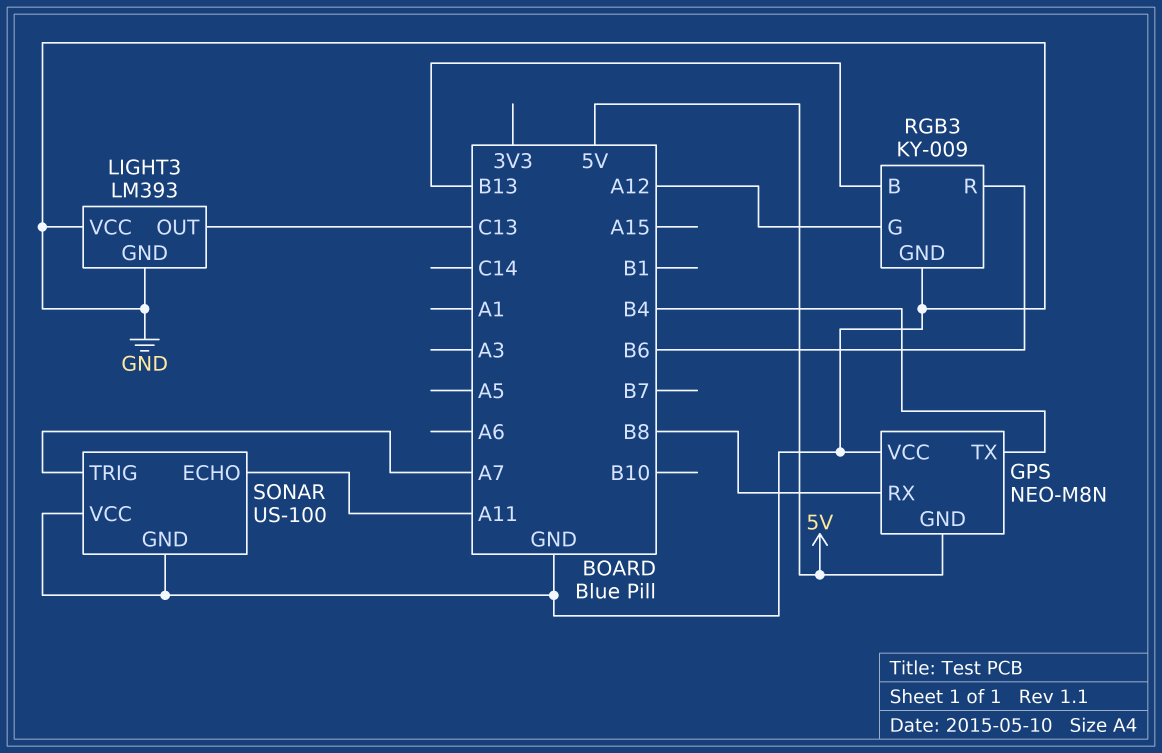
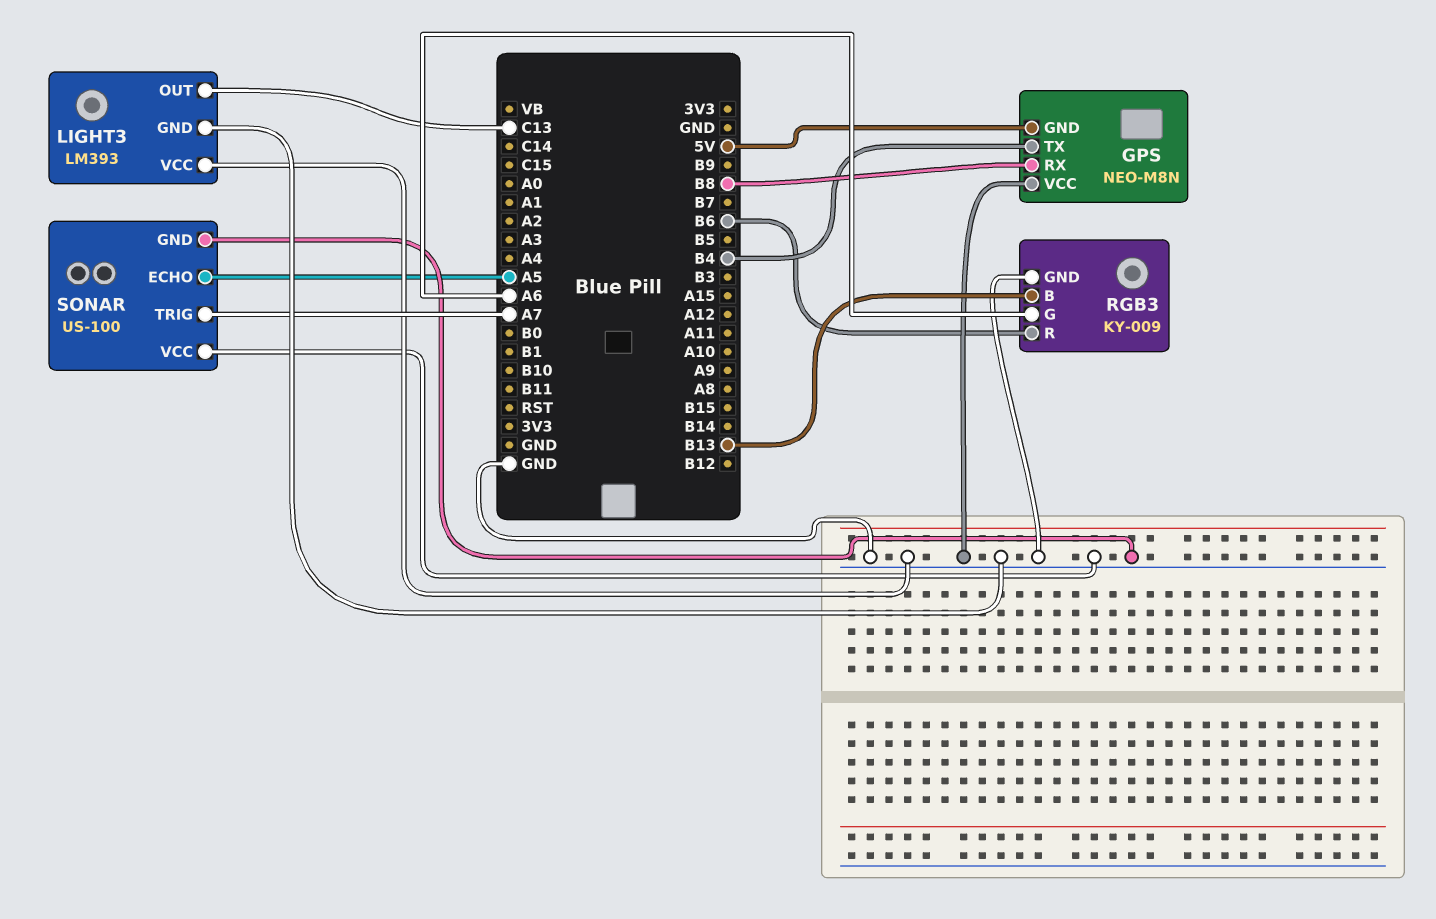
RGB3 pin G: A12 -> A6
SONAR pin ECHO: A11 -> A5

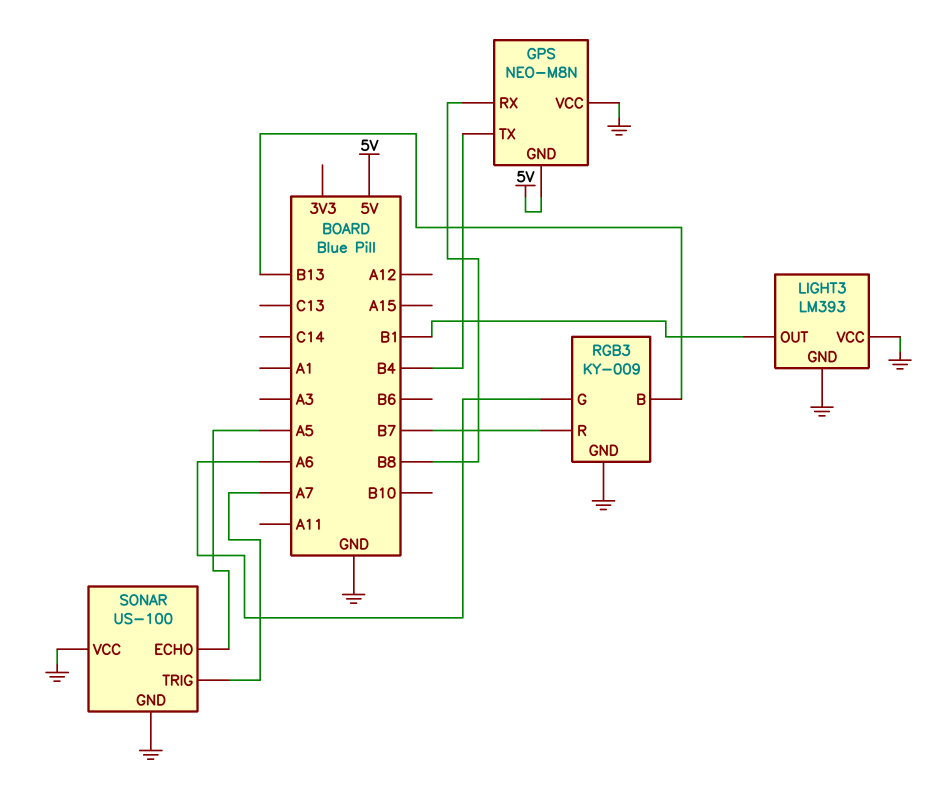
LIGHT3 pin OUT: C13 -> B1
RGB3 pin R: B6 -> B7

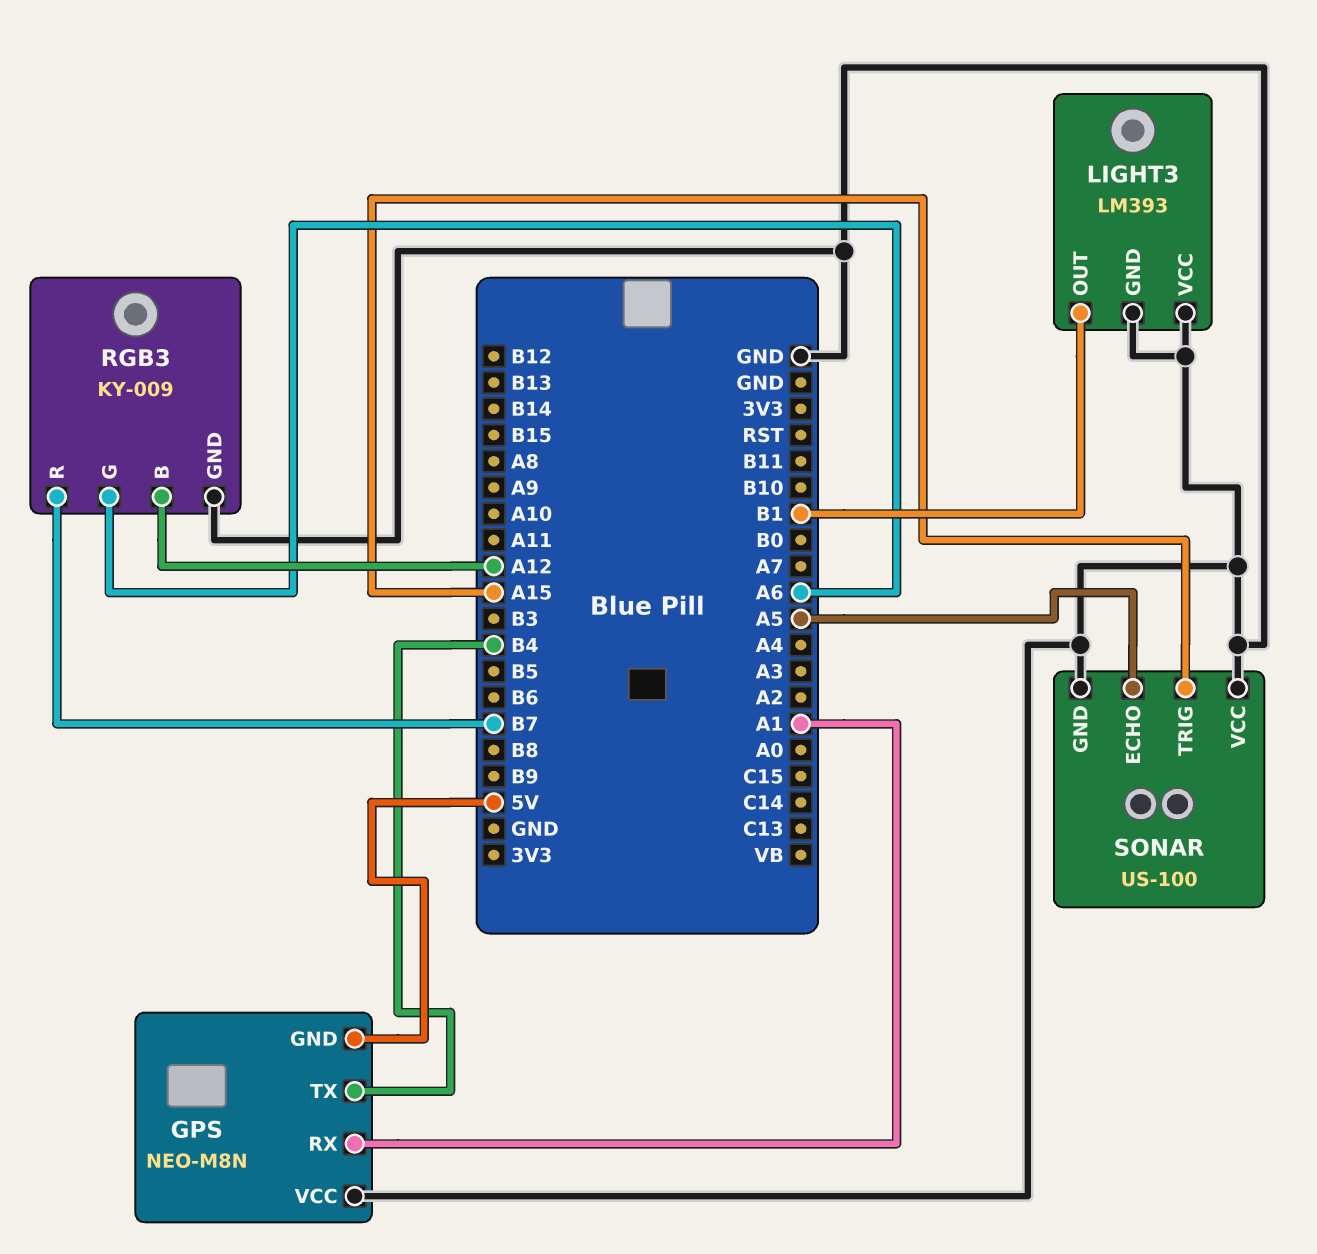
GPS pin RX: B8 -> A1
RGB3 pin B: B13 -> A12
SONAR pin TRIG: A7 -> A15

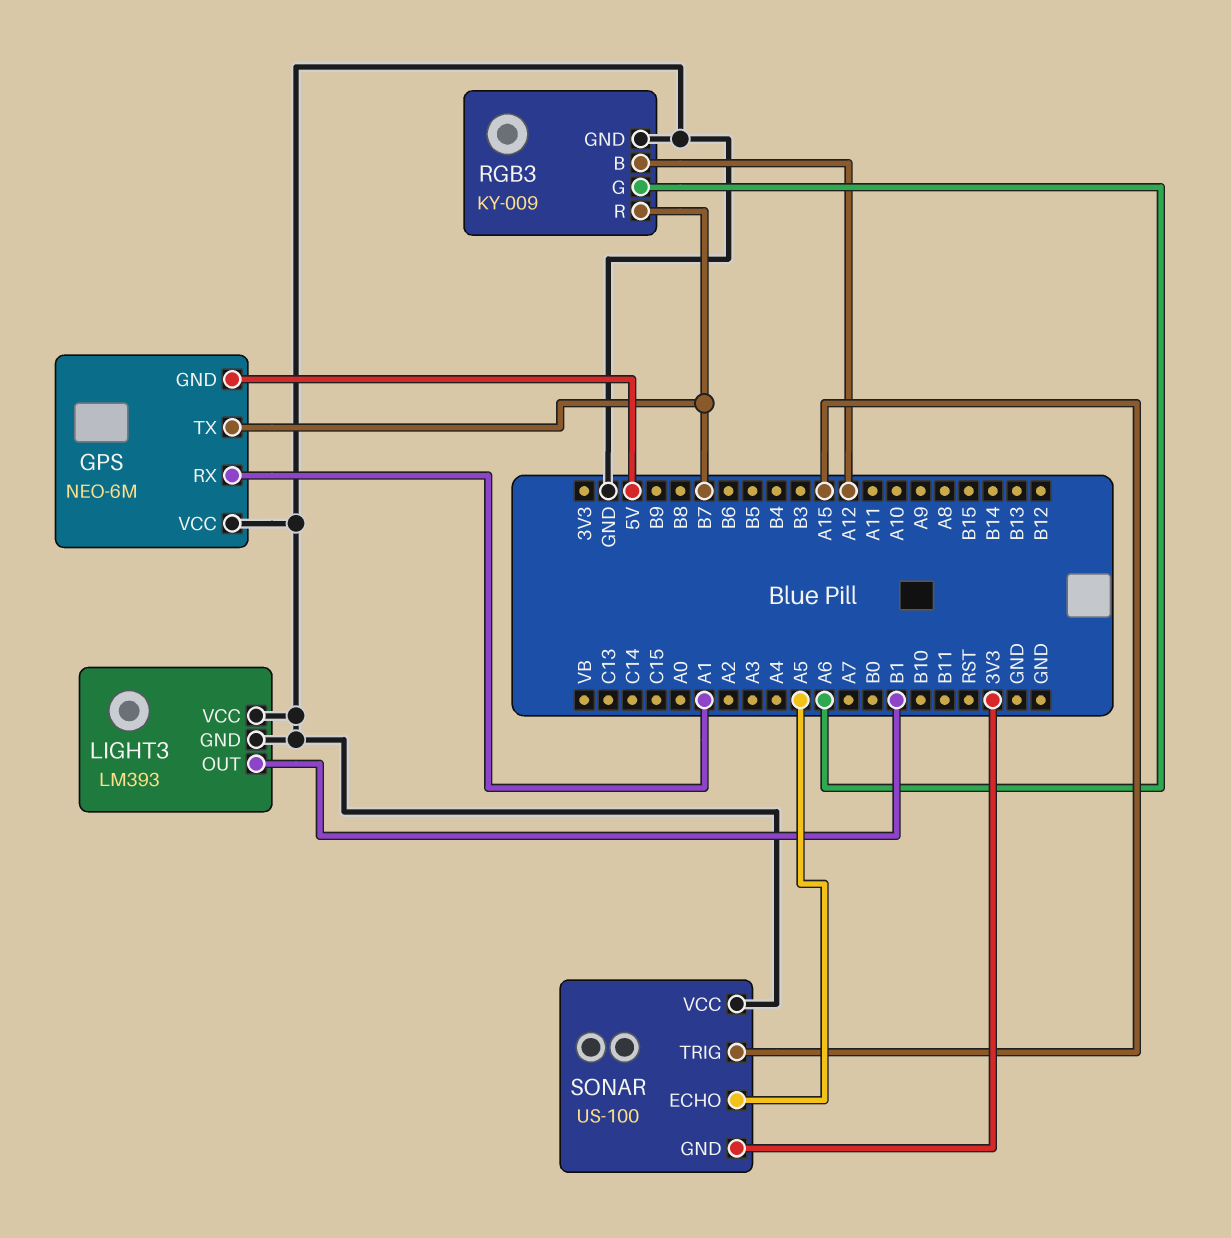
GPS: NEO-M8N -> NEO-6M
GPS pin TX: B4 -> B7
SONAR pin GND: GND -> 3V3

